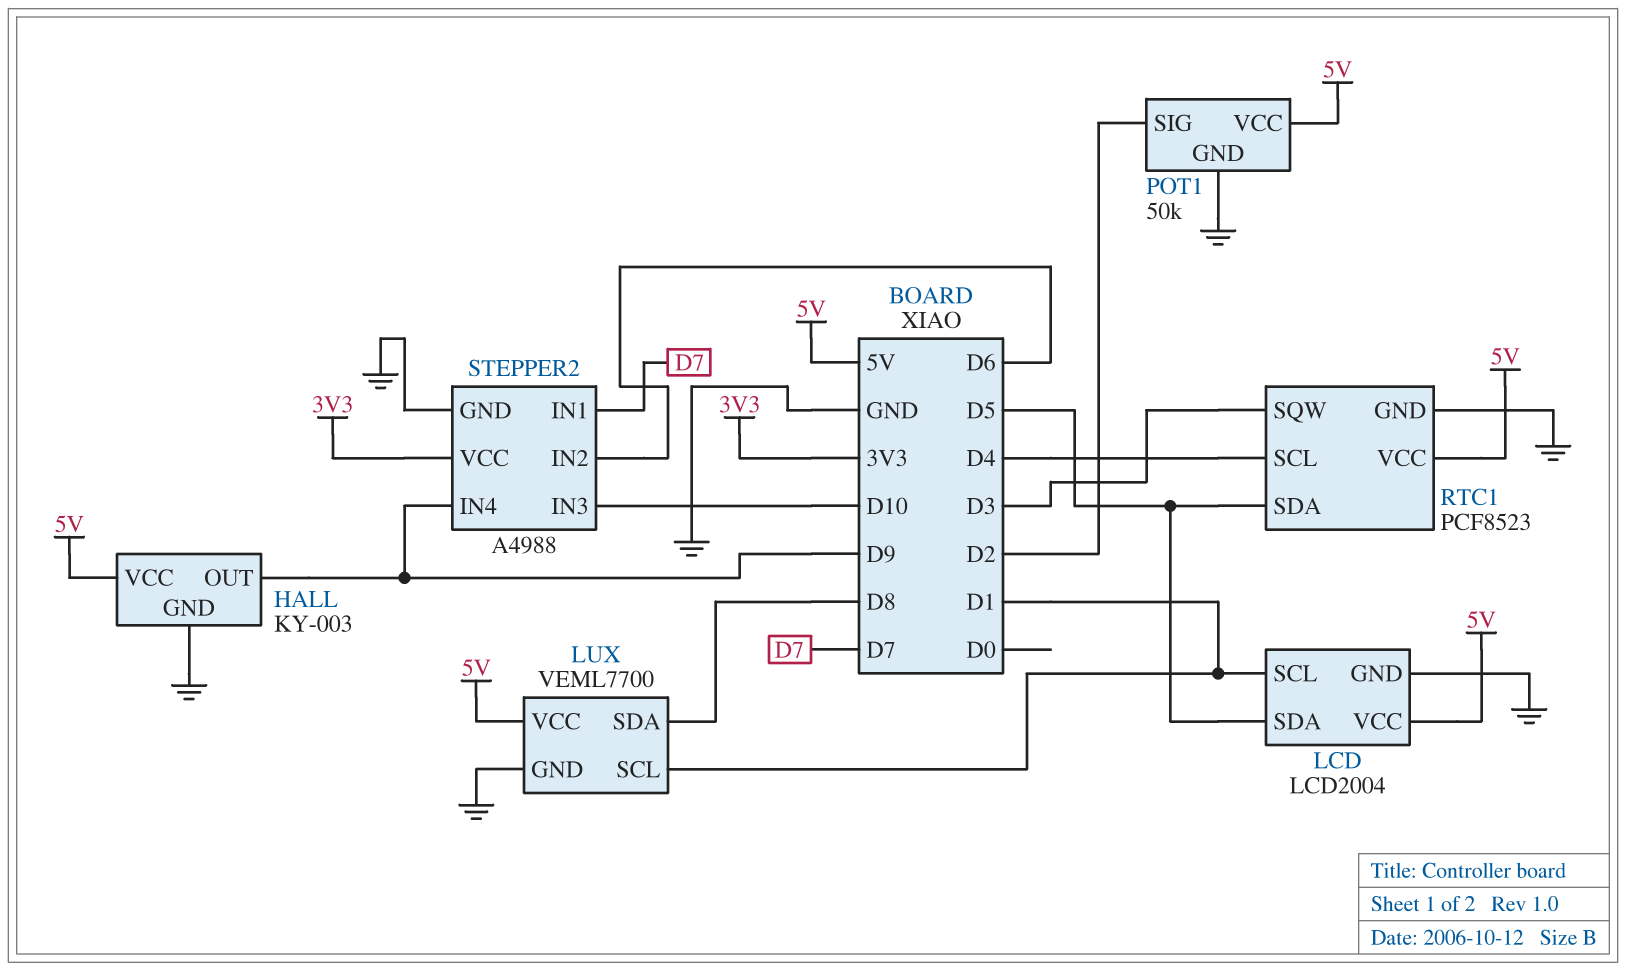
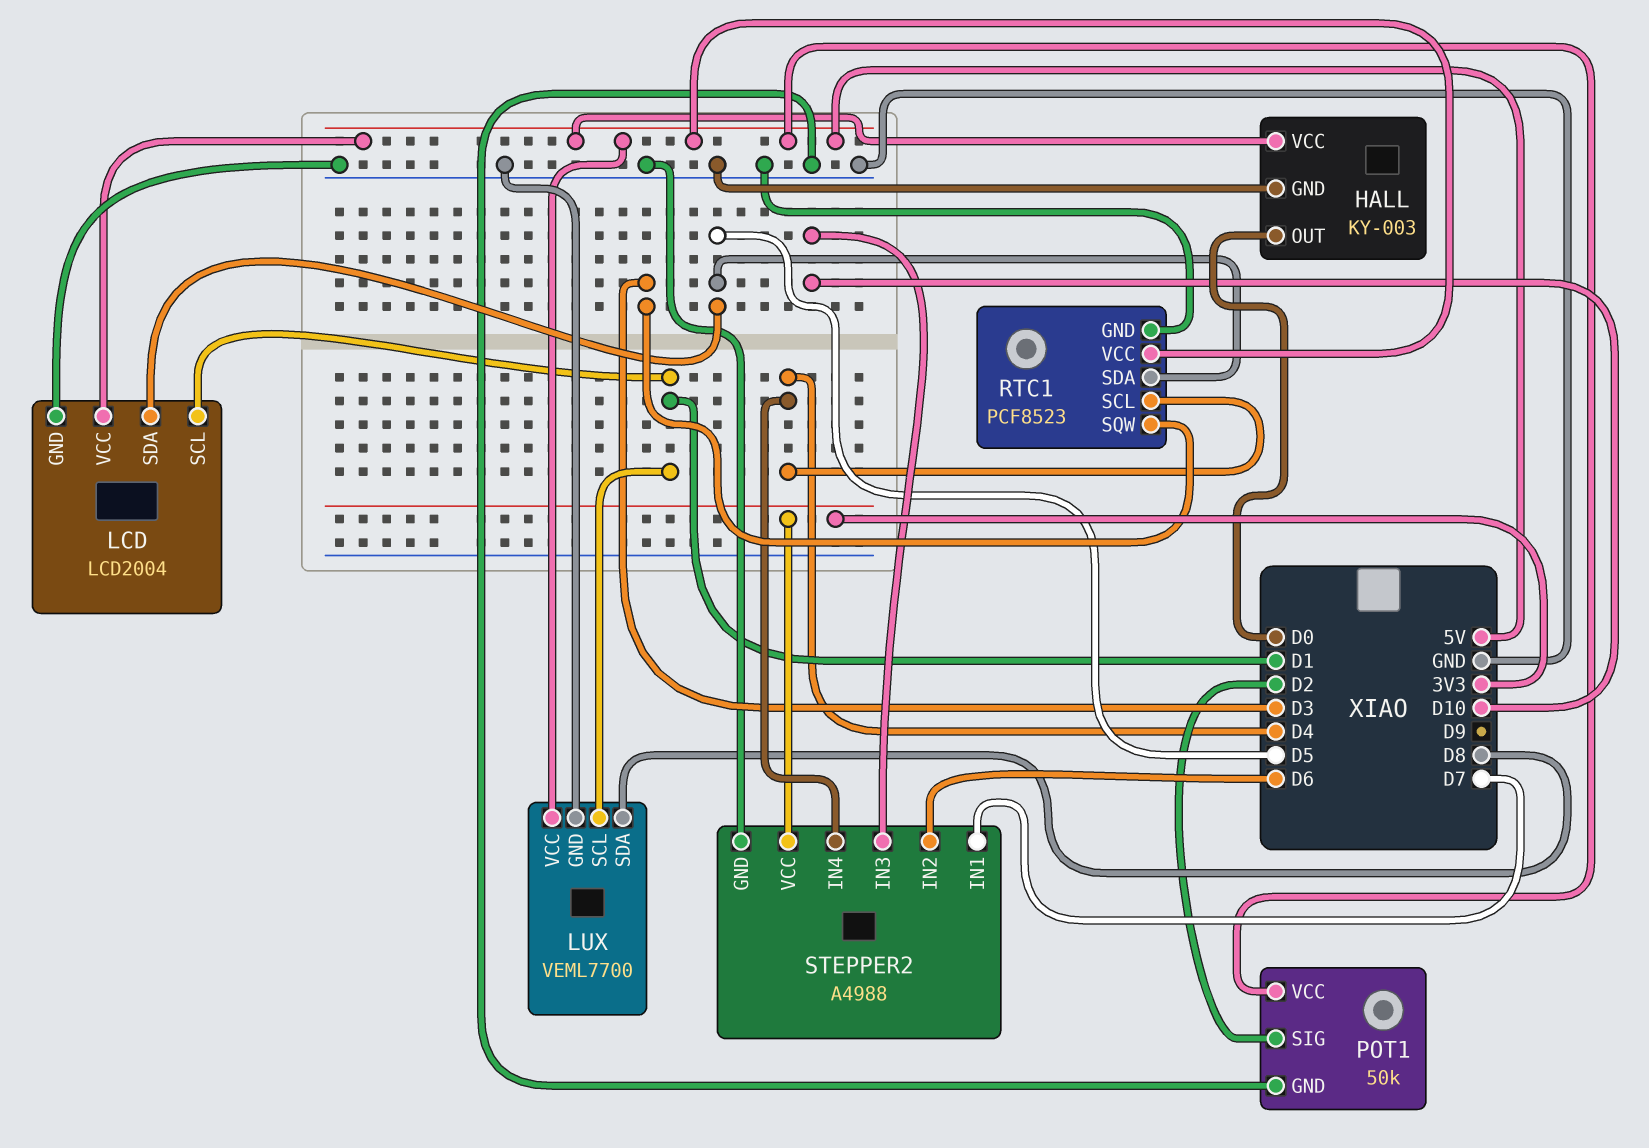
HALL pin OUT: D9 -> D0
STEPPER2 pin IN4: D9 -> D4

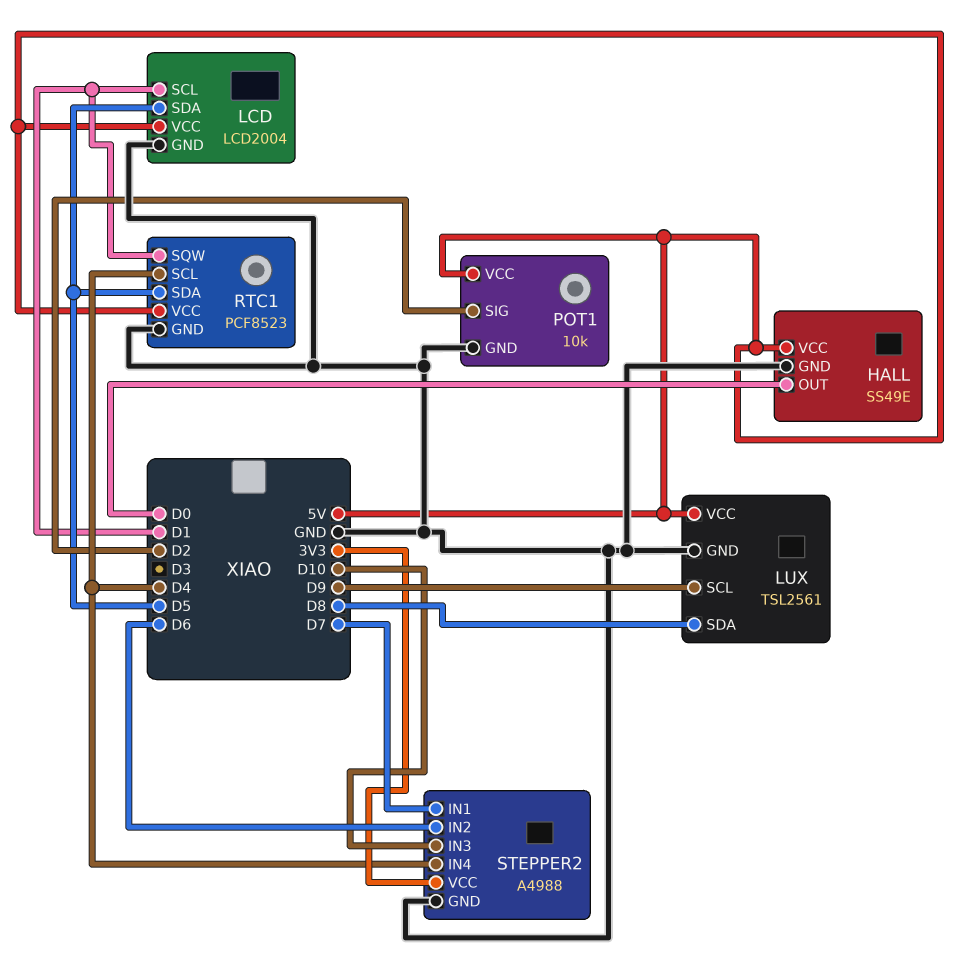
HALL: KY-003 -> SS49E
LUX: VEML7700 -> TSL2561
LUX pin SCL: D1 -> D9
POT1: 50k -> 10k
RTC1 pin SQW: D3 -> D1

